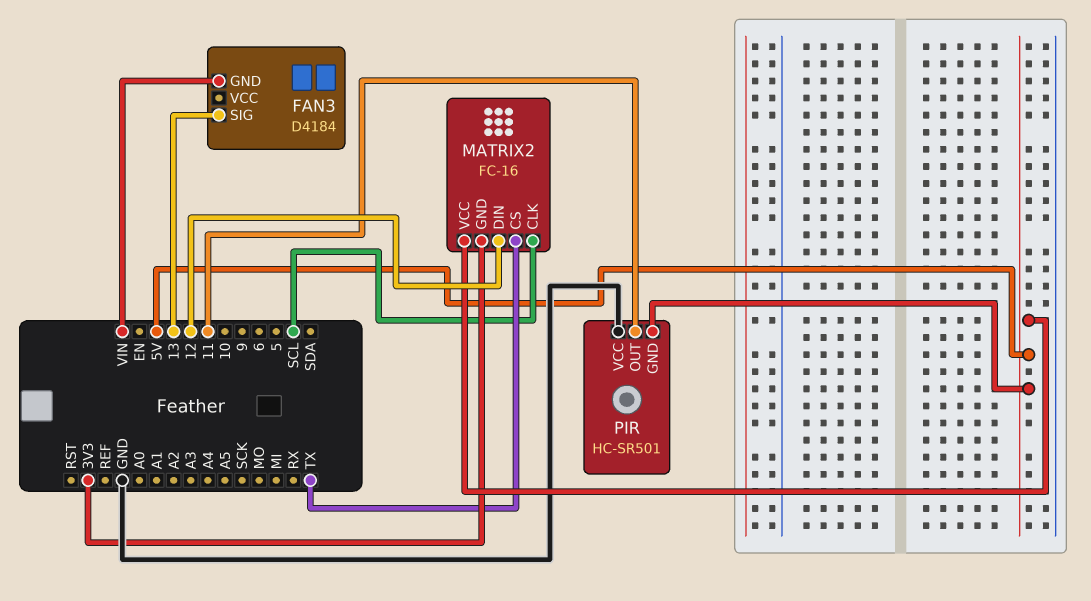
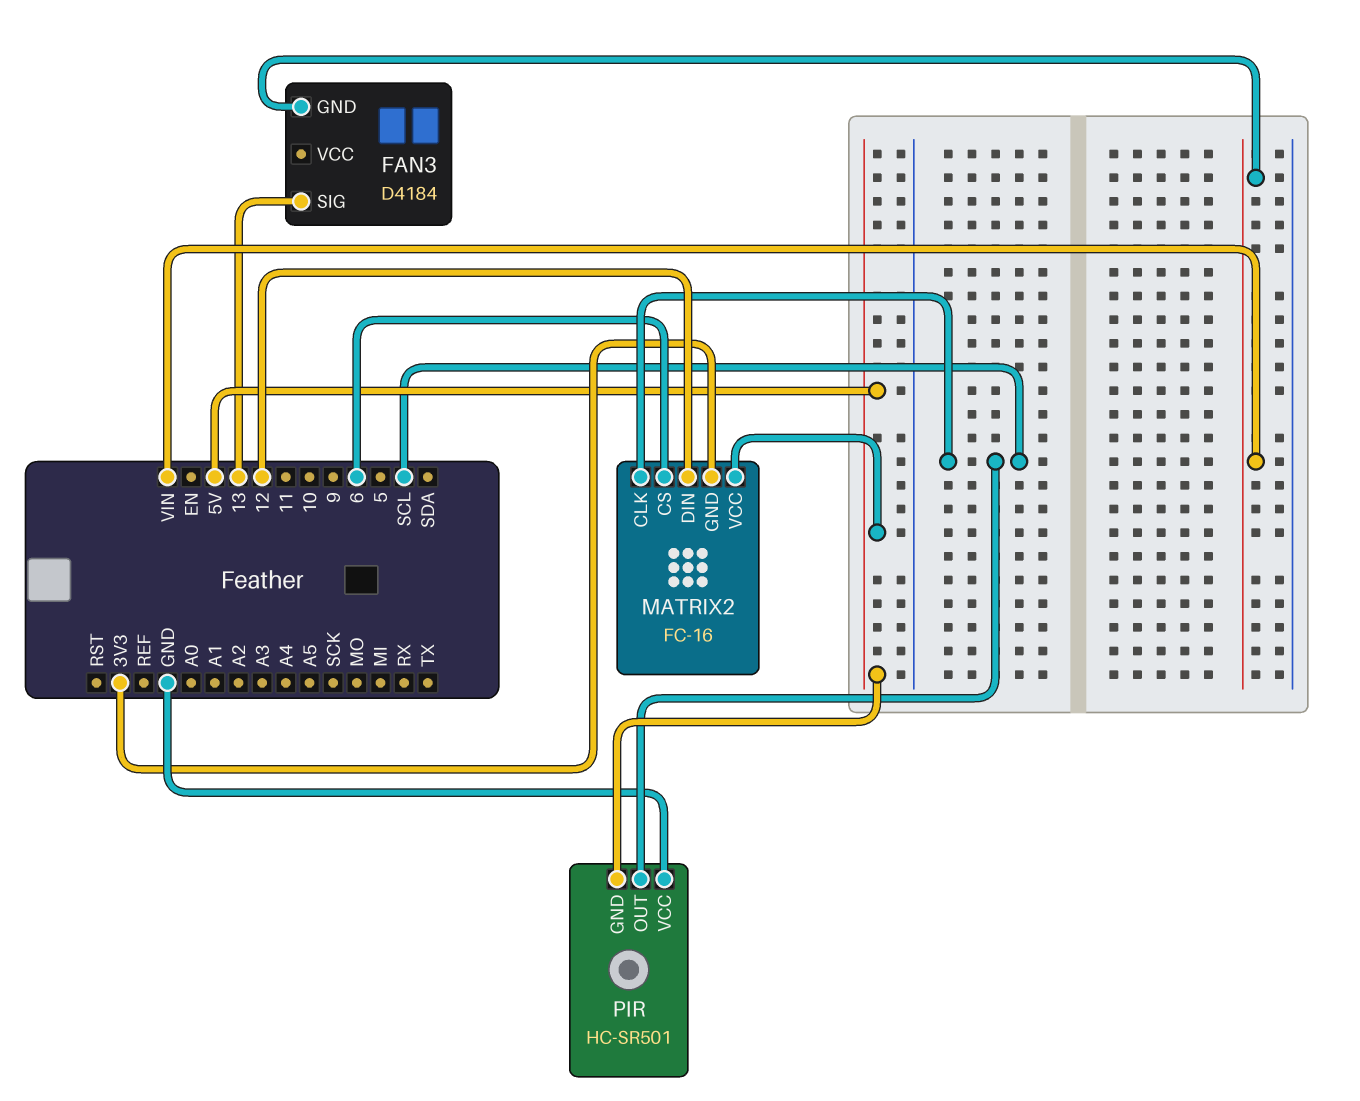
MATRIX2 pin CS: TX -> 6
PIR pin OUT: 11 -> SCL

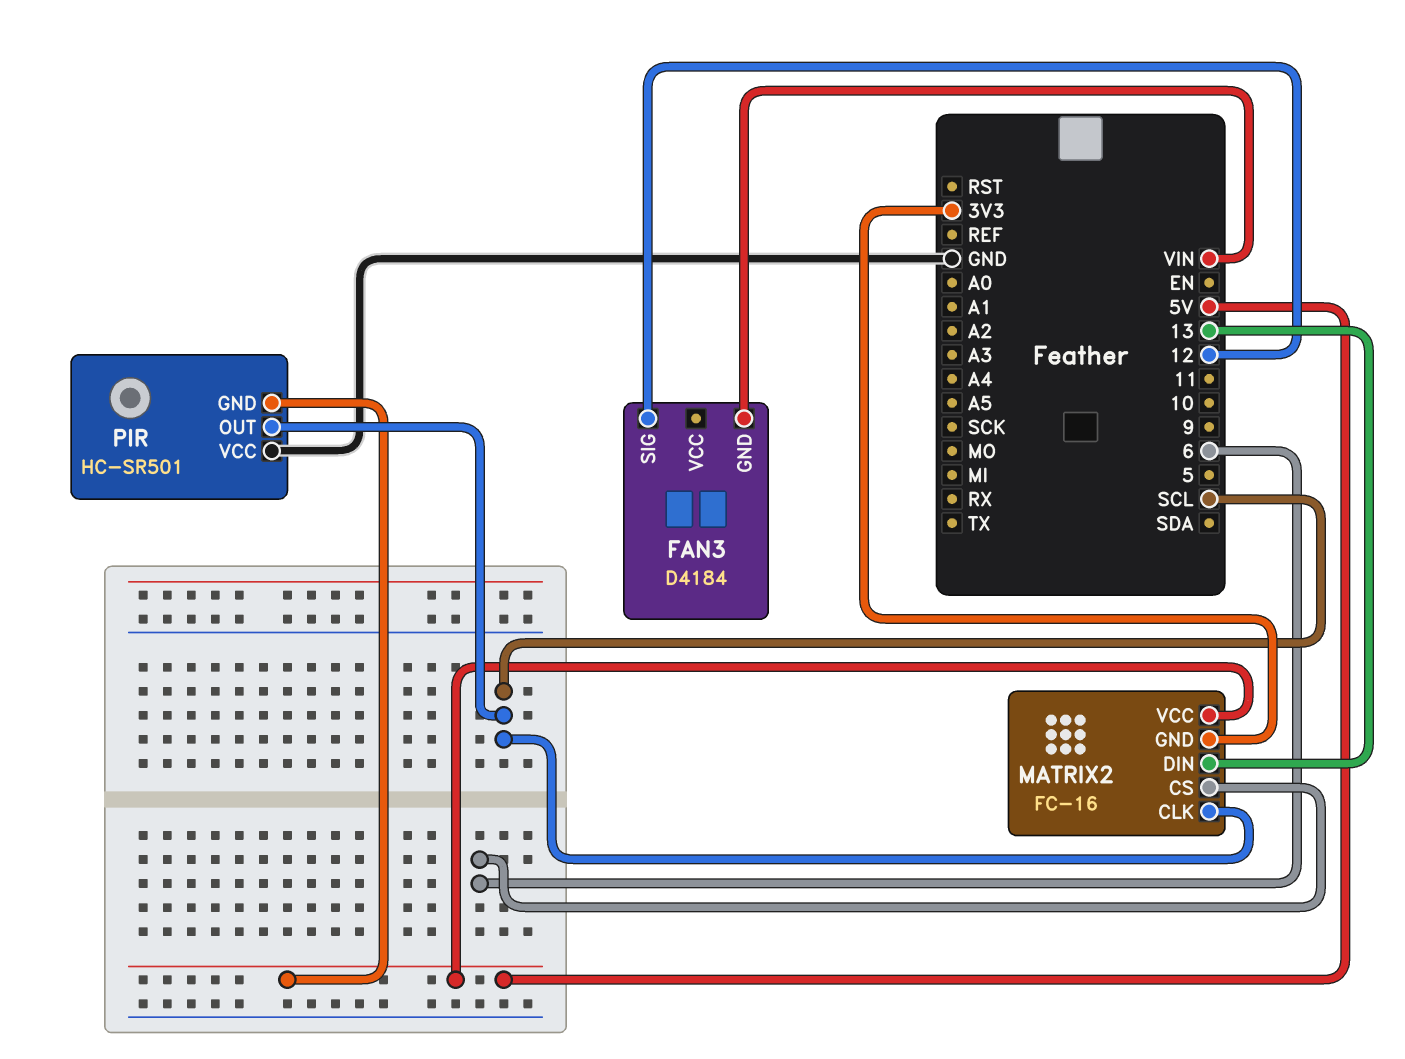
FAN3 pin SIG: 13 -> 12
MATRIX2 pin DIN: 12 -> 13

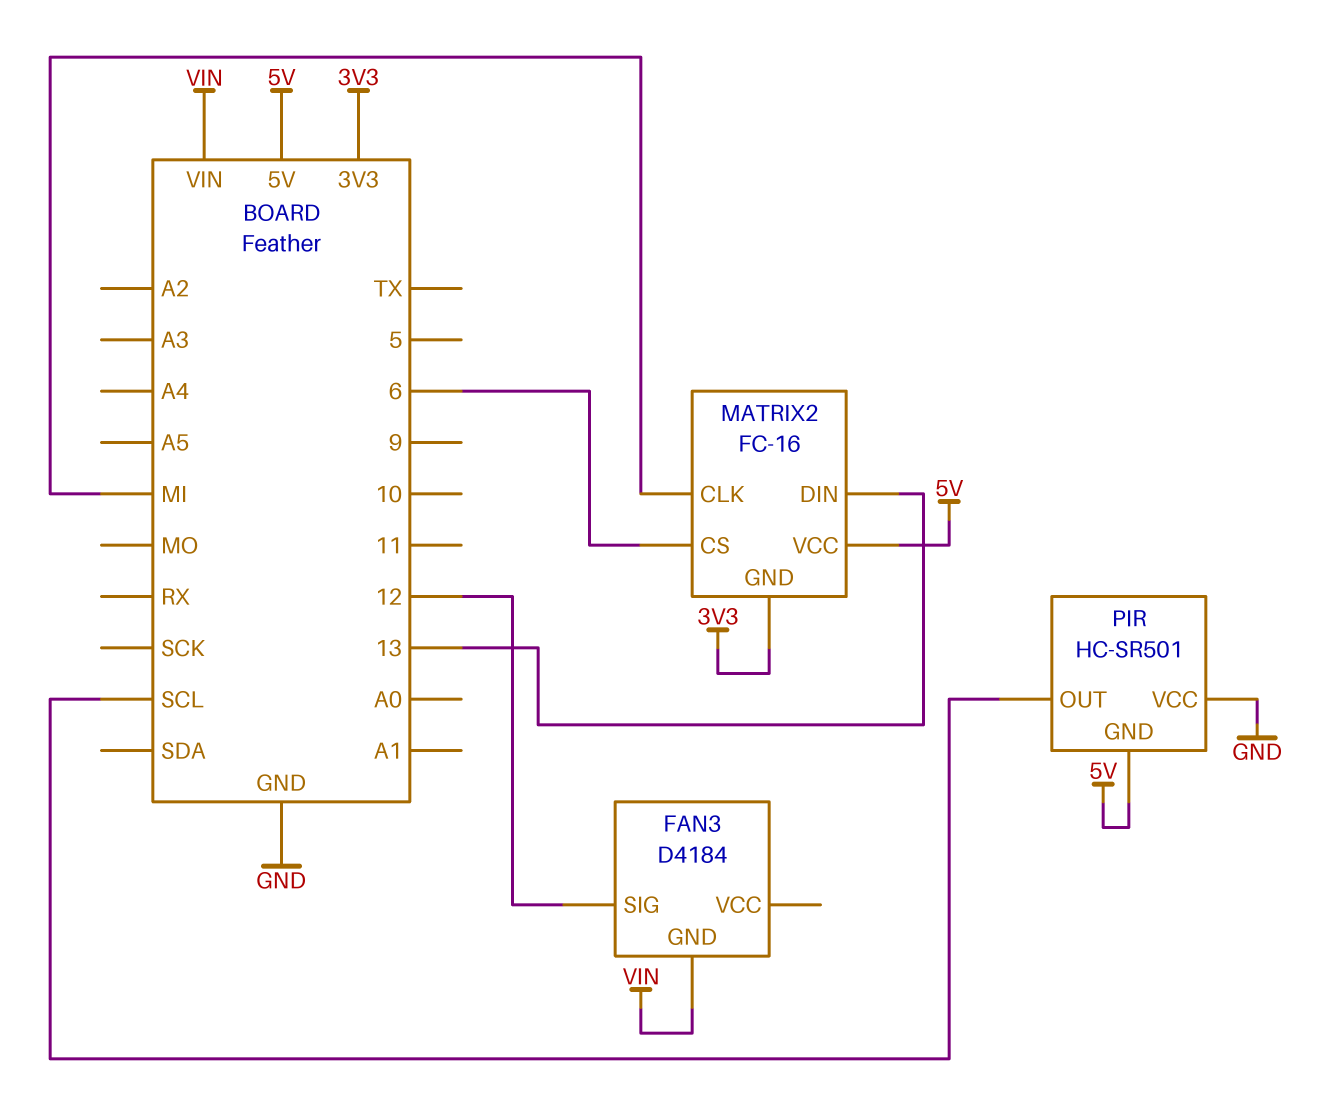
MATRIX2 pin CLK: SCL -> MI

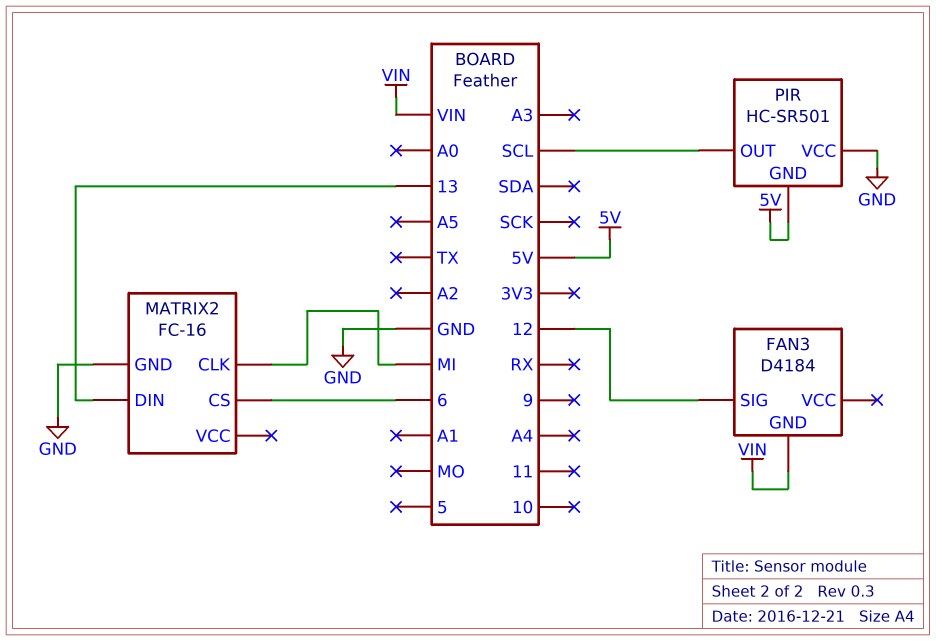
MATRIX2 pin GND: 3V3 -> GND
MATRIX2 pin VCC: 5V -> none

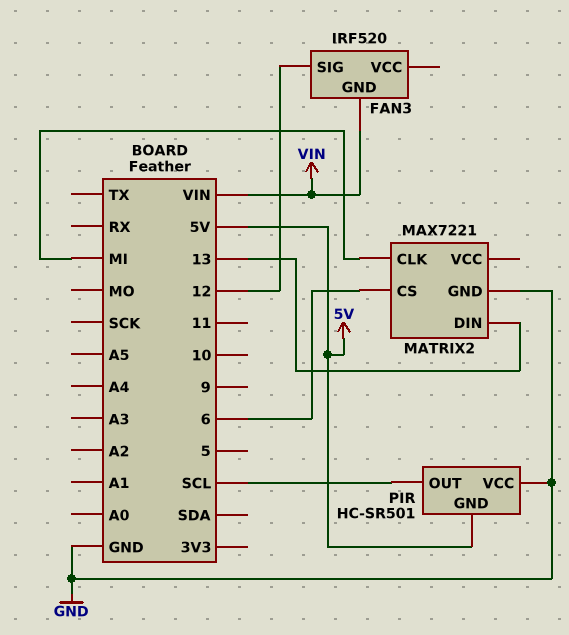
FAN3: D4184 -> IRF520
MATRIX2: FC-16 -> MAX7221

